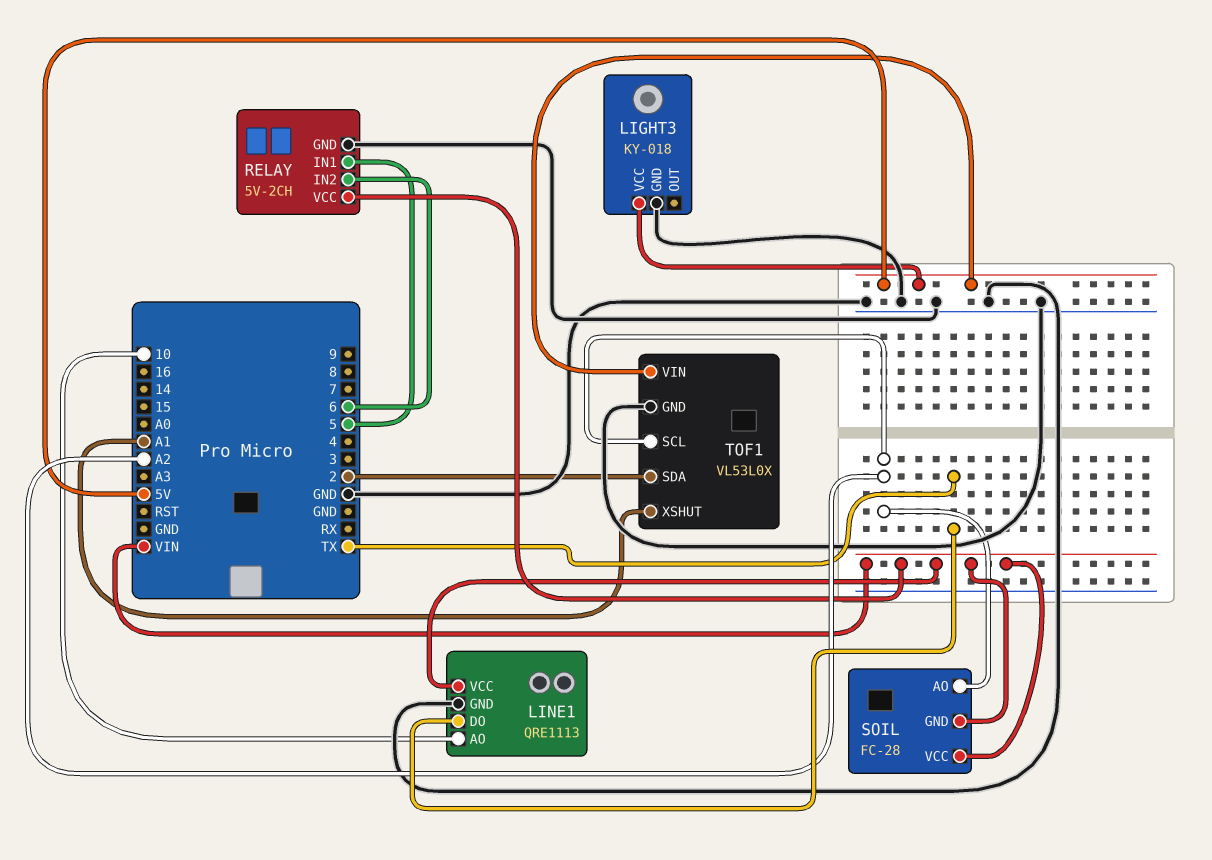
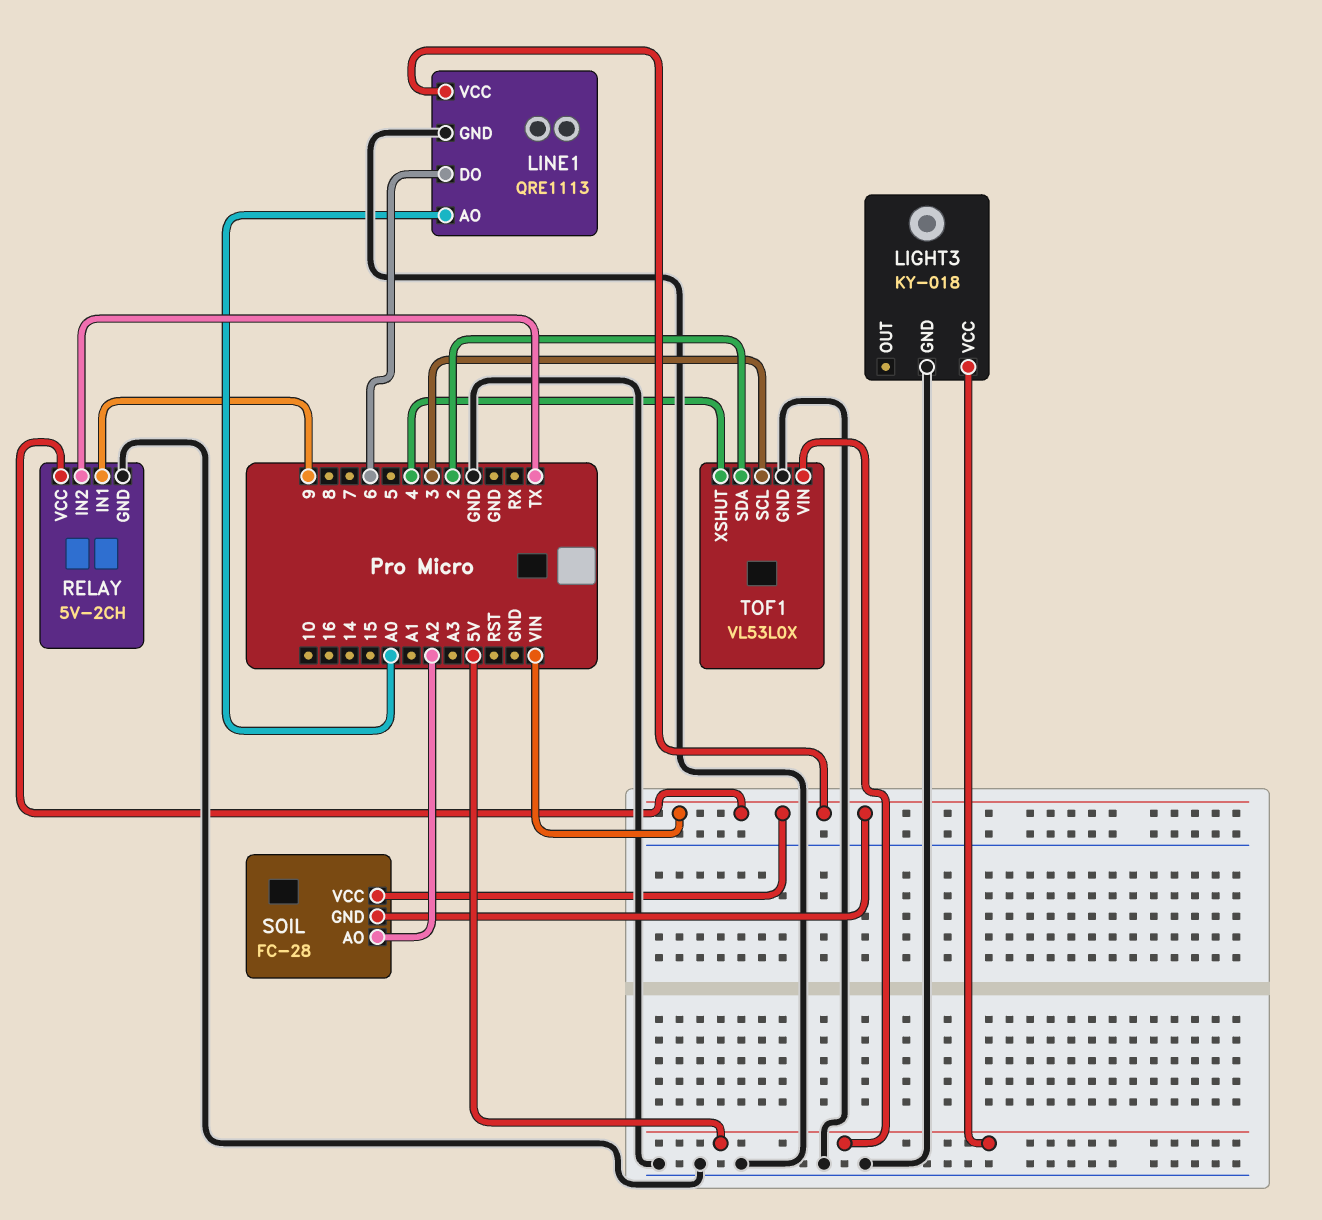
LINE1 pin AO: 10 -> A0
LINE1 pin DO: TX -> 6
RELAY pin IN1: 5 -> 9
RELAY pin IN2: 6 -> TX
TOF1 pin SCL: A2 -> 3
TOF1 pin XSHUT: A1 -> 4

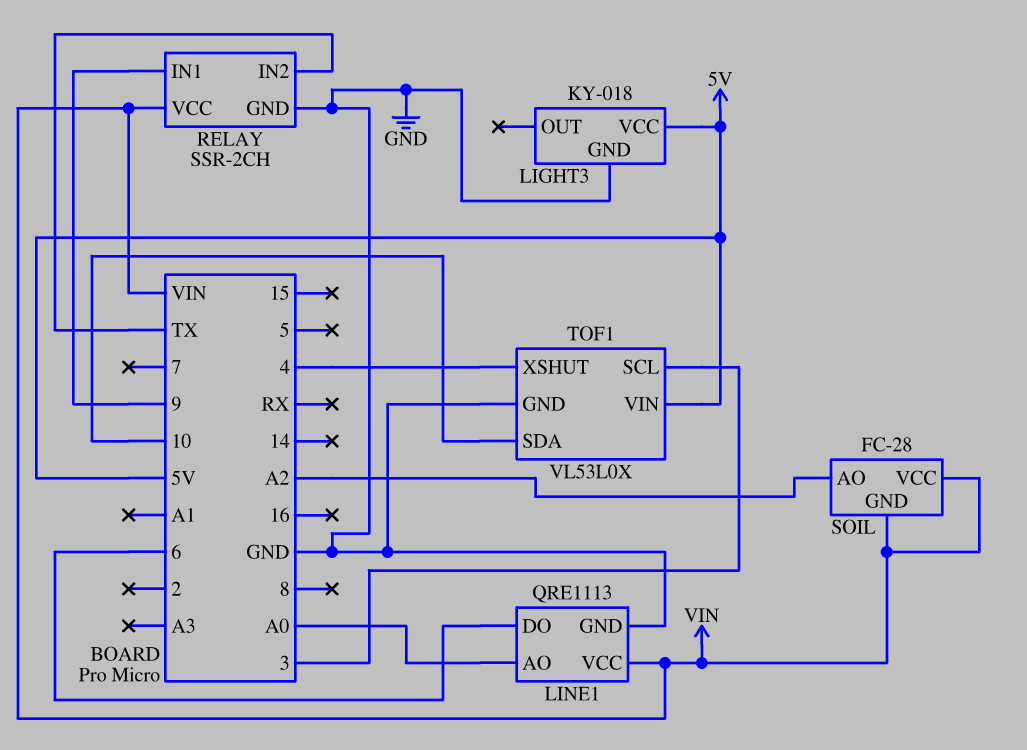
RELAY: 5V-2CH -> SSR-2CH
TOF1 pin SDA: 2 -> 10

